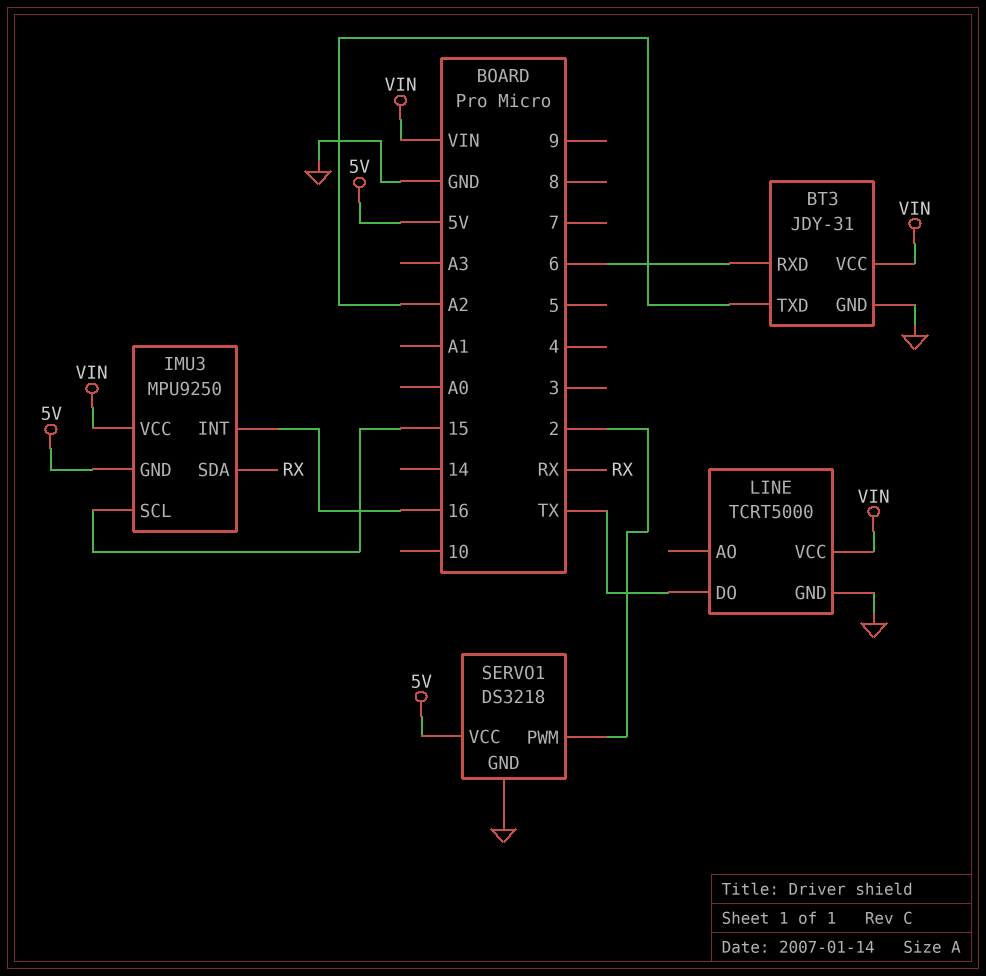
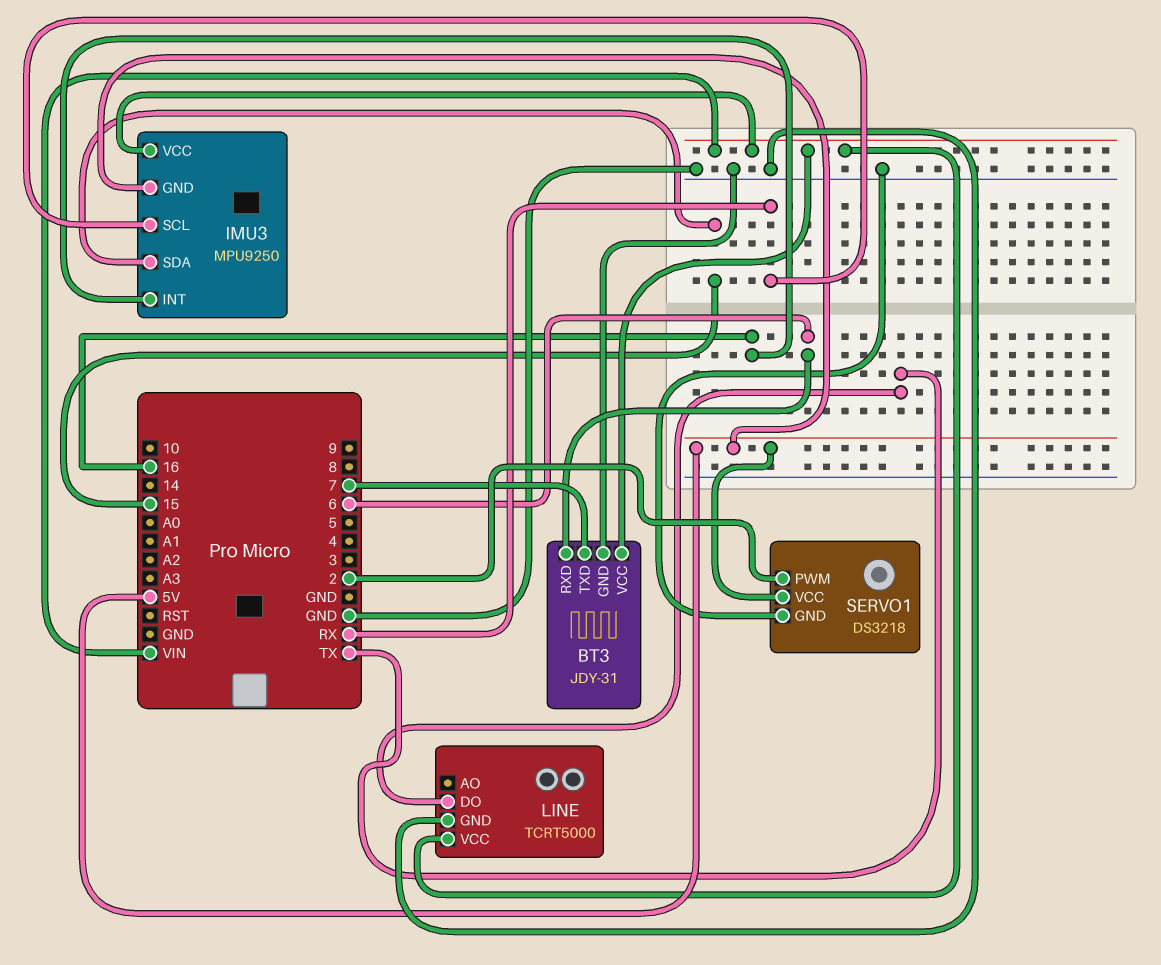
BT3 pin TXD: A2 -> 7
IMU3 pin SCL: 15 -> RX
IMU3 pin SDA: RX -> 15

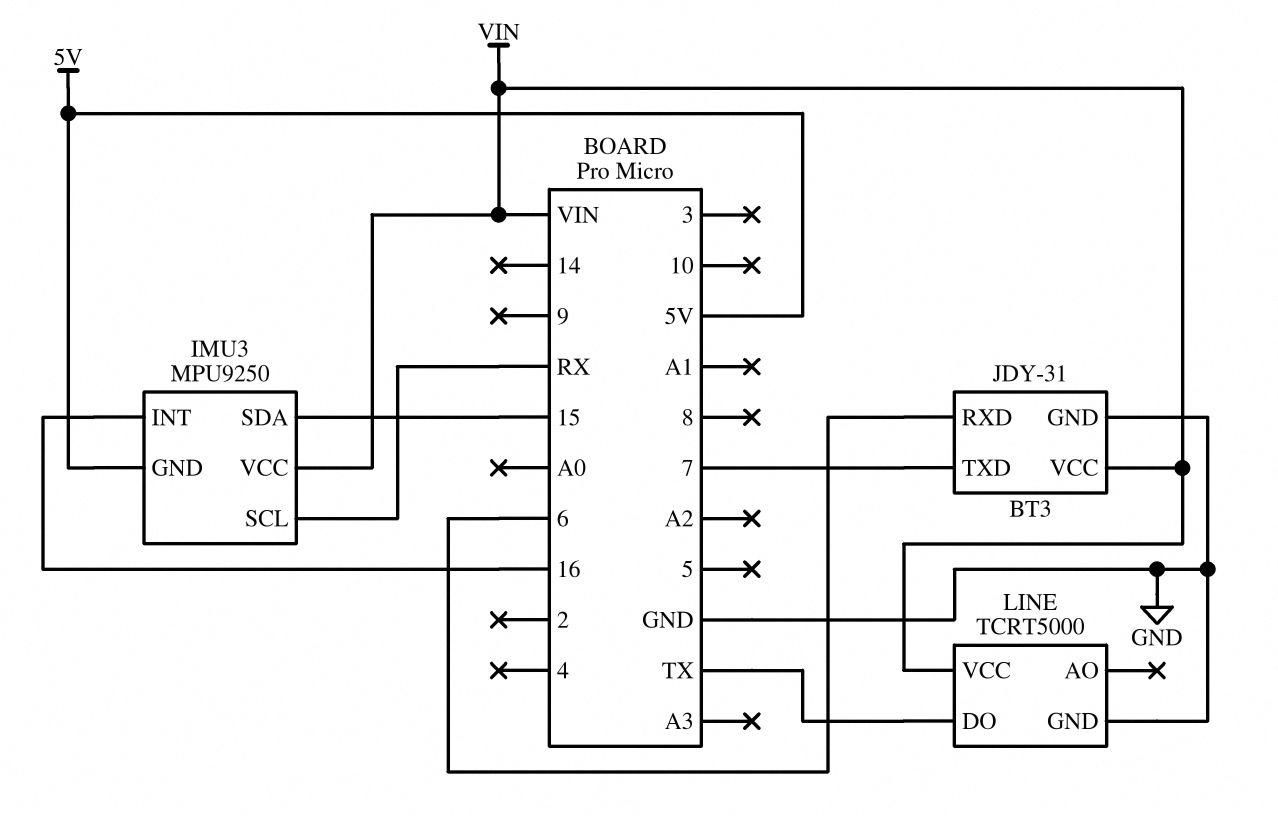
SERVO1: DS3218 -> none
SERVO1 pin GND: GND -> none
SERVO1 pin PWM: 2 -> none
SERVO1 pin VCC: 5V -> none

